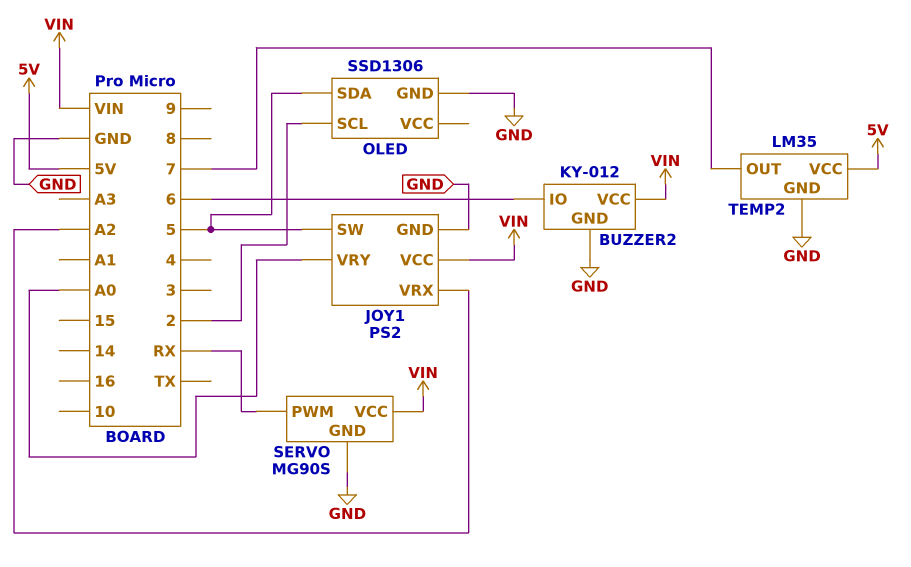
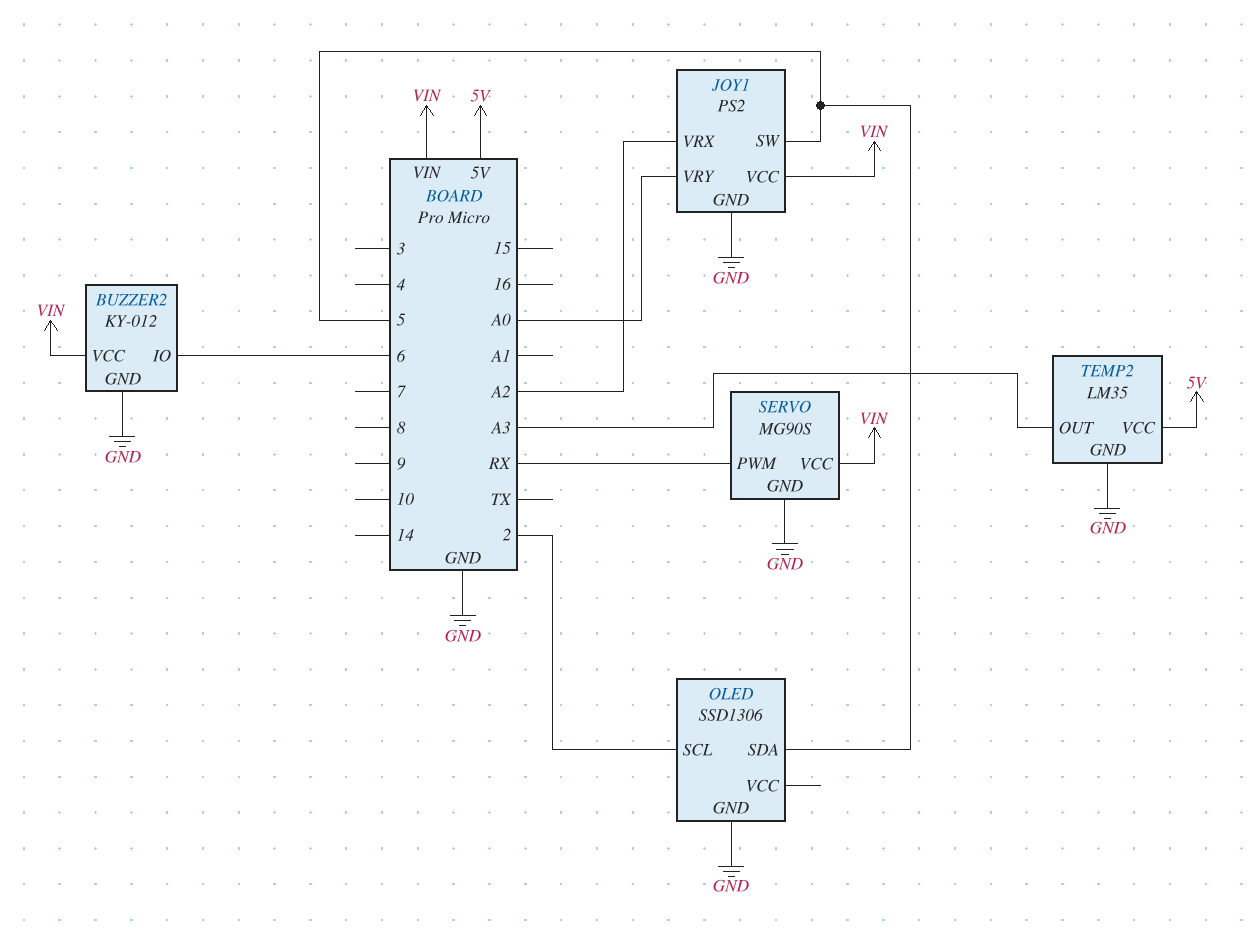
TEMP2 pin OUT: 7 -> A3

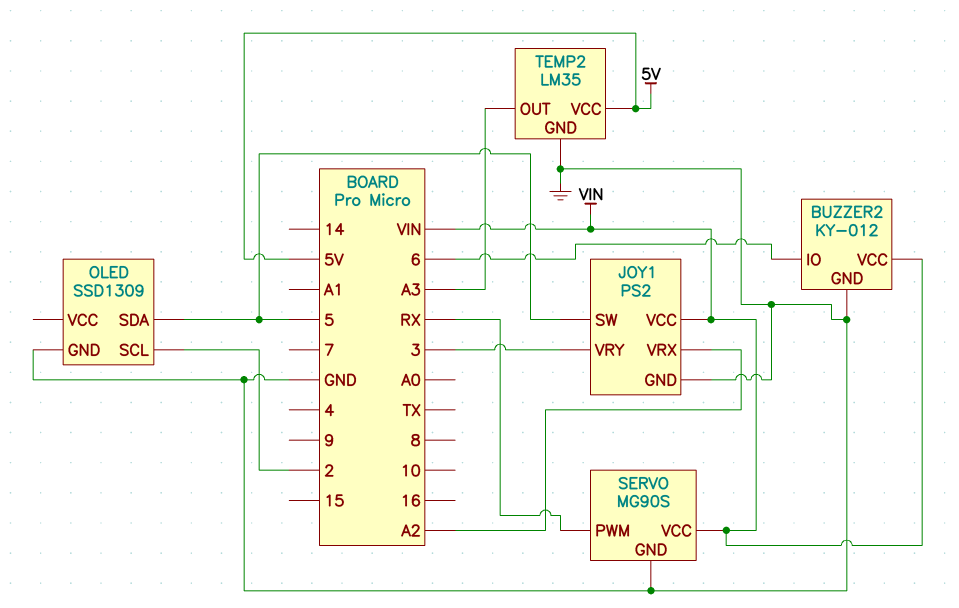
JOY1 pin VRY: A0 -> 3
OLED: SSD1306 -> SSD1309

